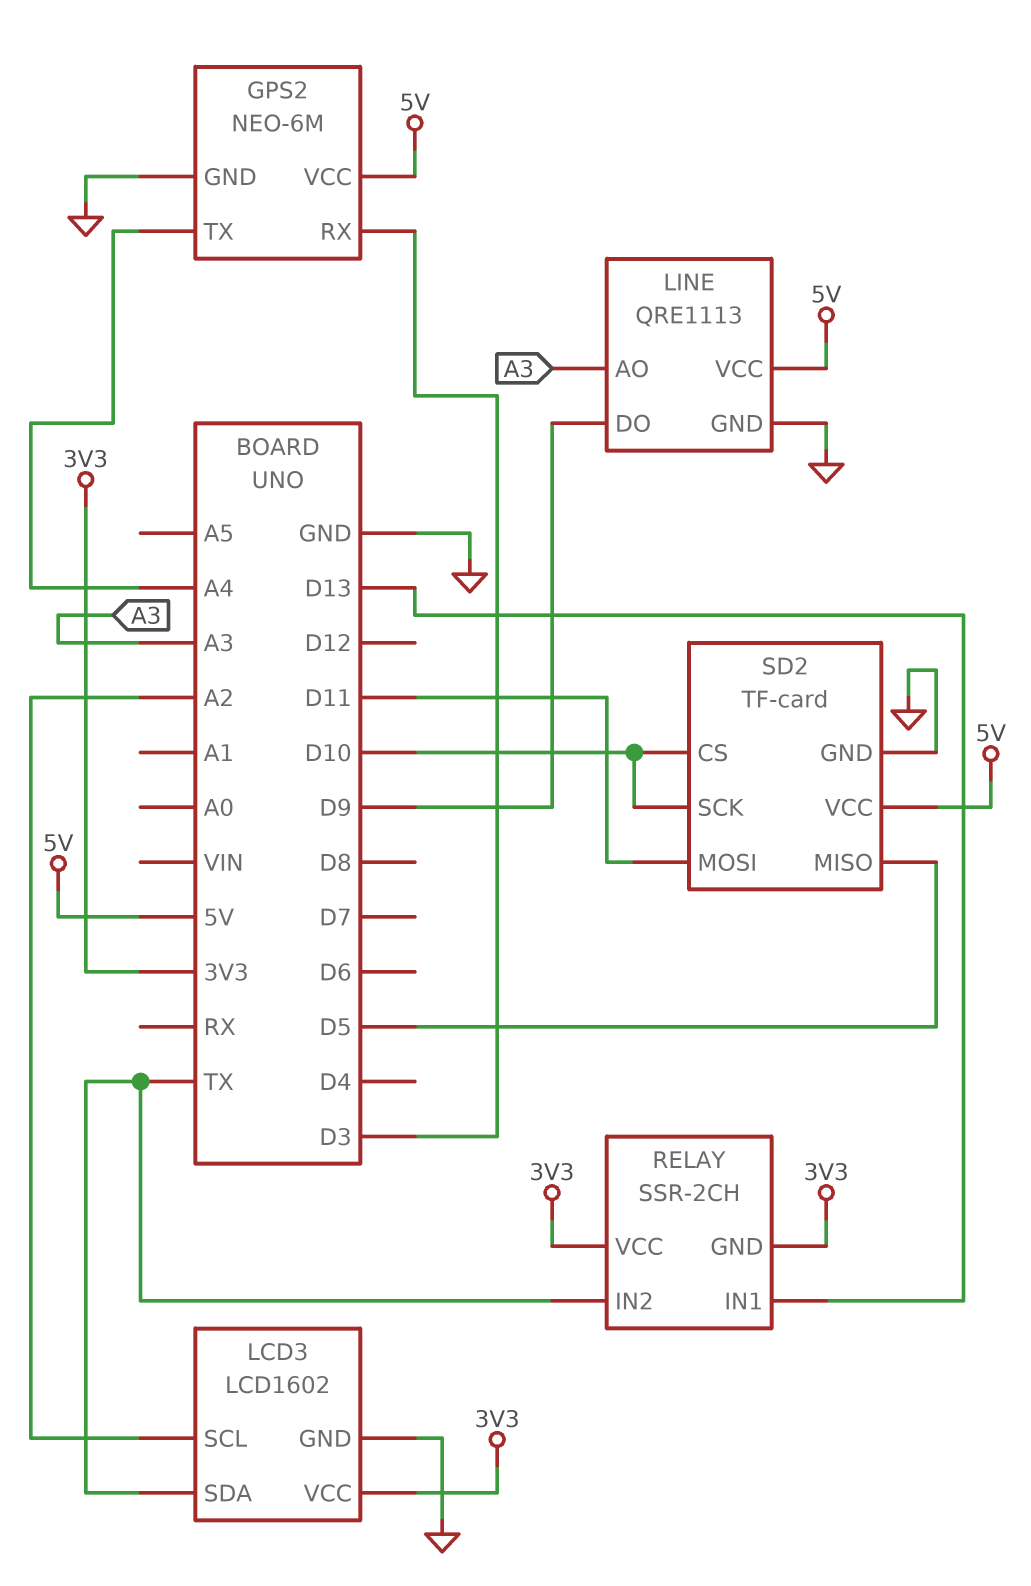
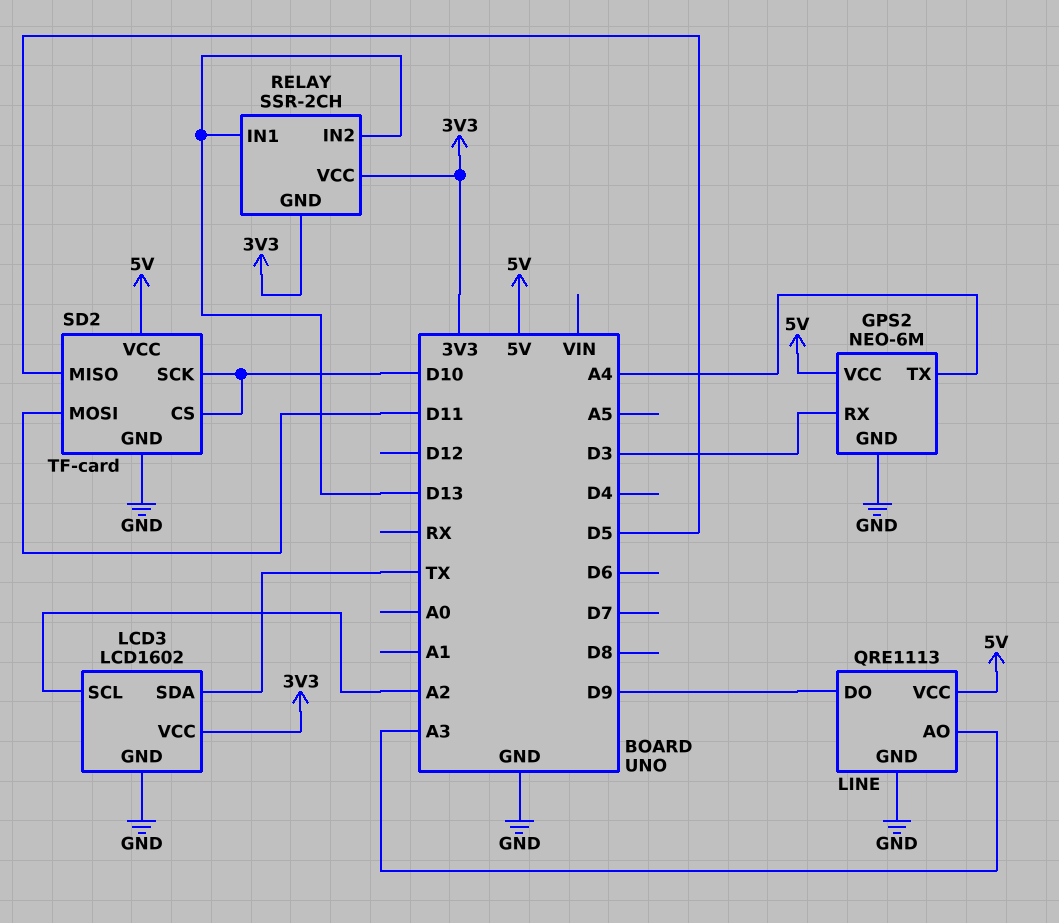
RELAY pin IN2: TX -> D13

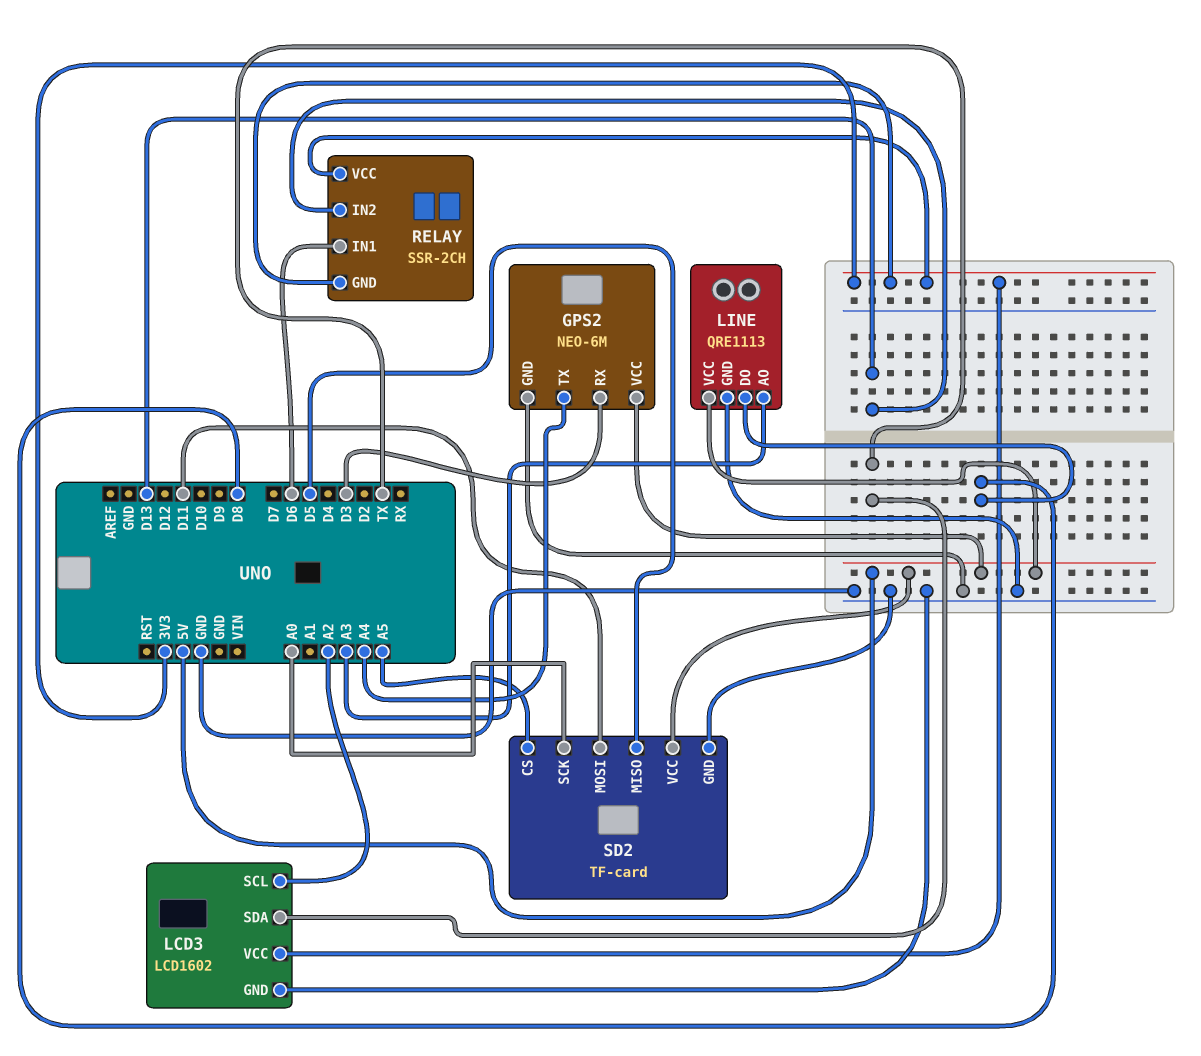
LINE pin DO: D9 -> D8
RELAY pin IN1: D13 -> D6
SD2 pin CS: D10 -> A5
SD2 pin SCK: D10 -> A0

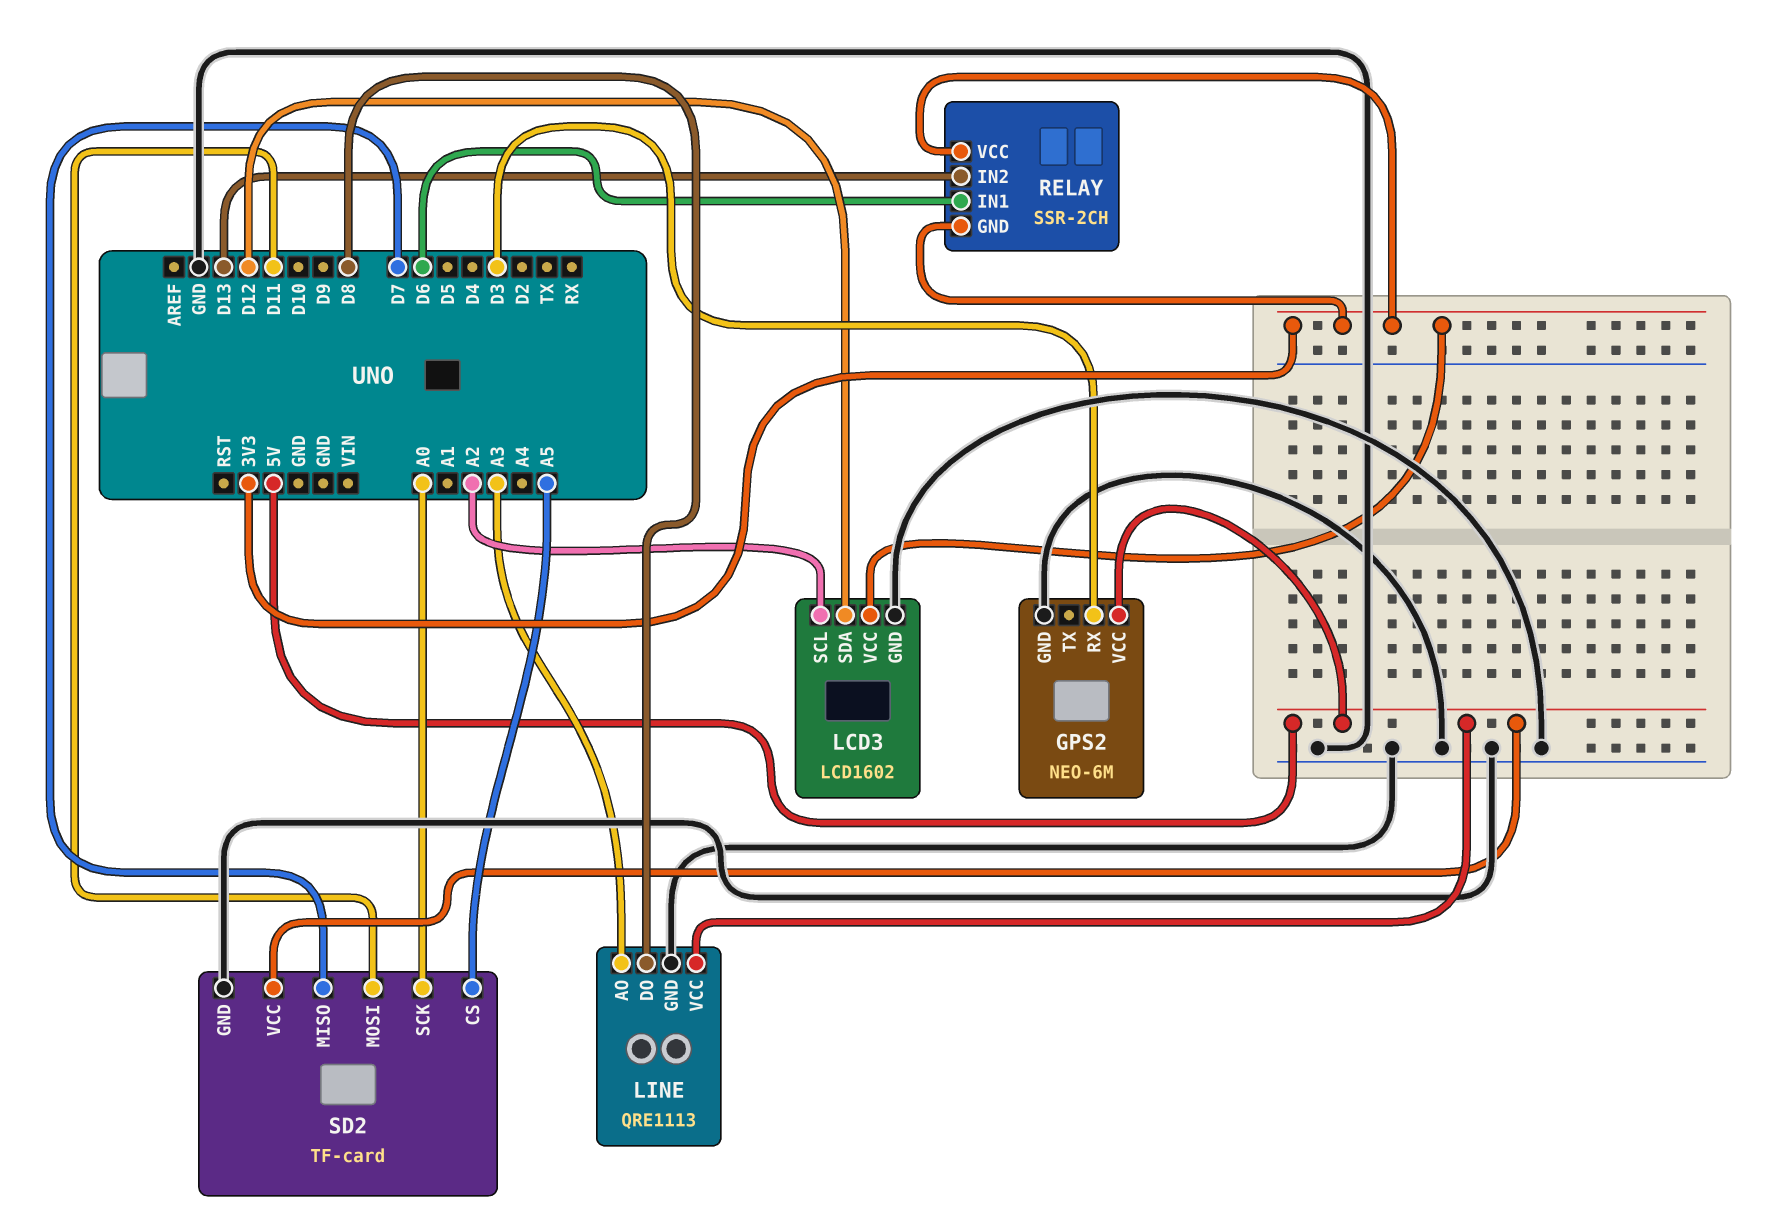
GPS2 pin TX: A4 -> none
LCD3 pin SDA: TX -> D12
SD2 pin MISO: D5 -> D7

